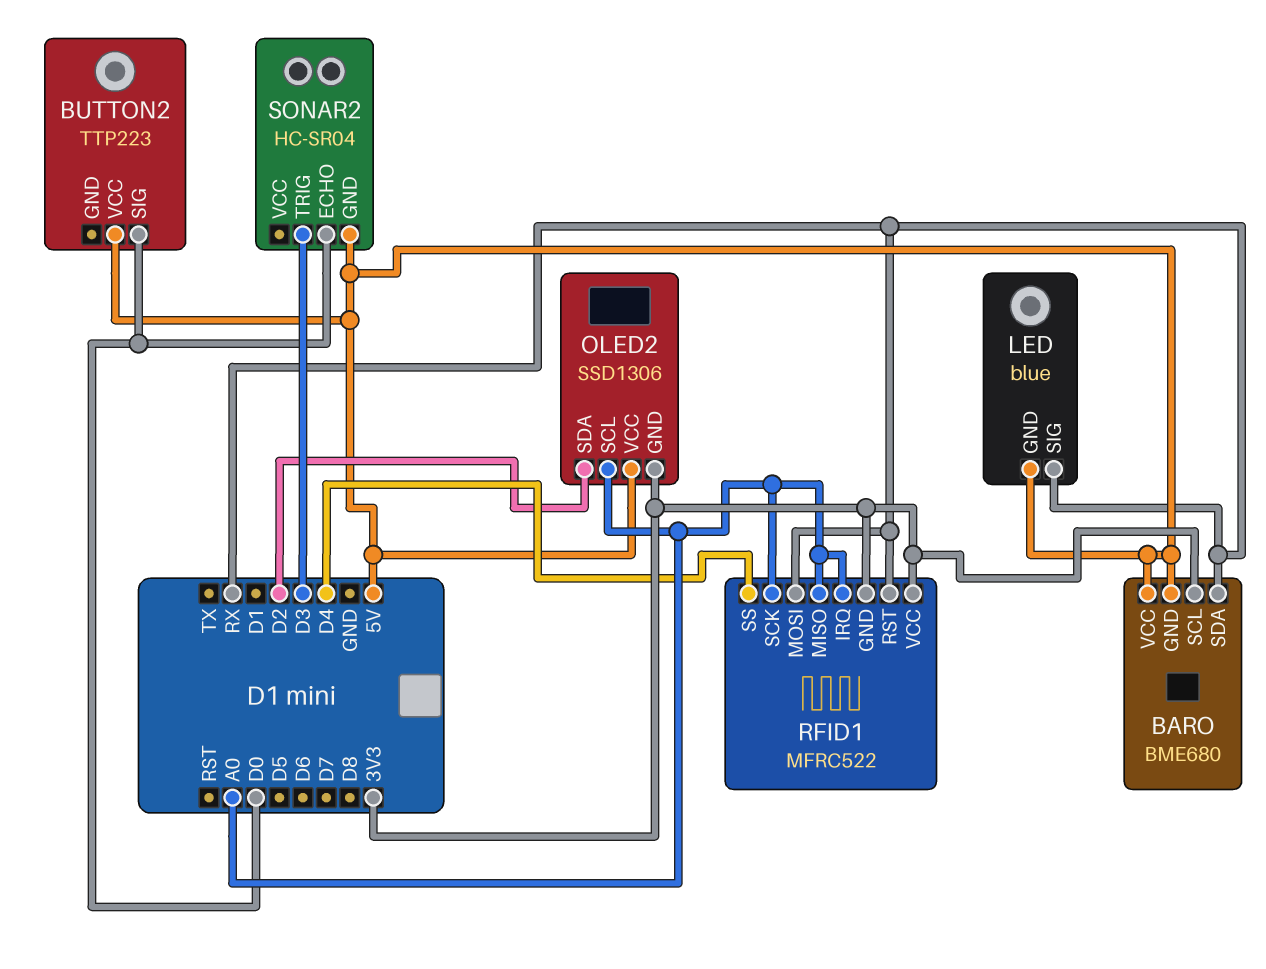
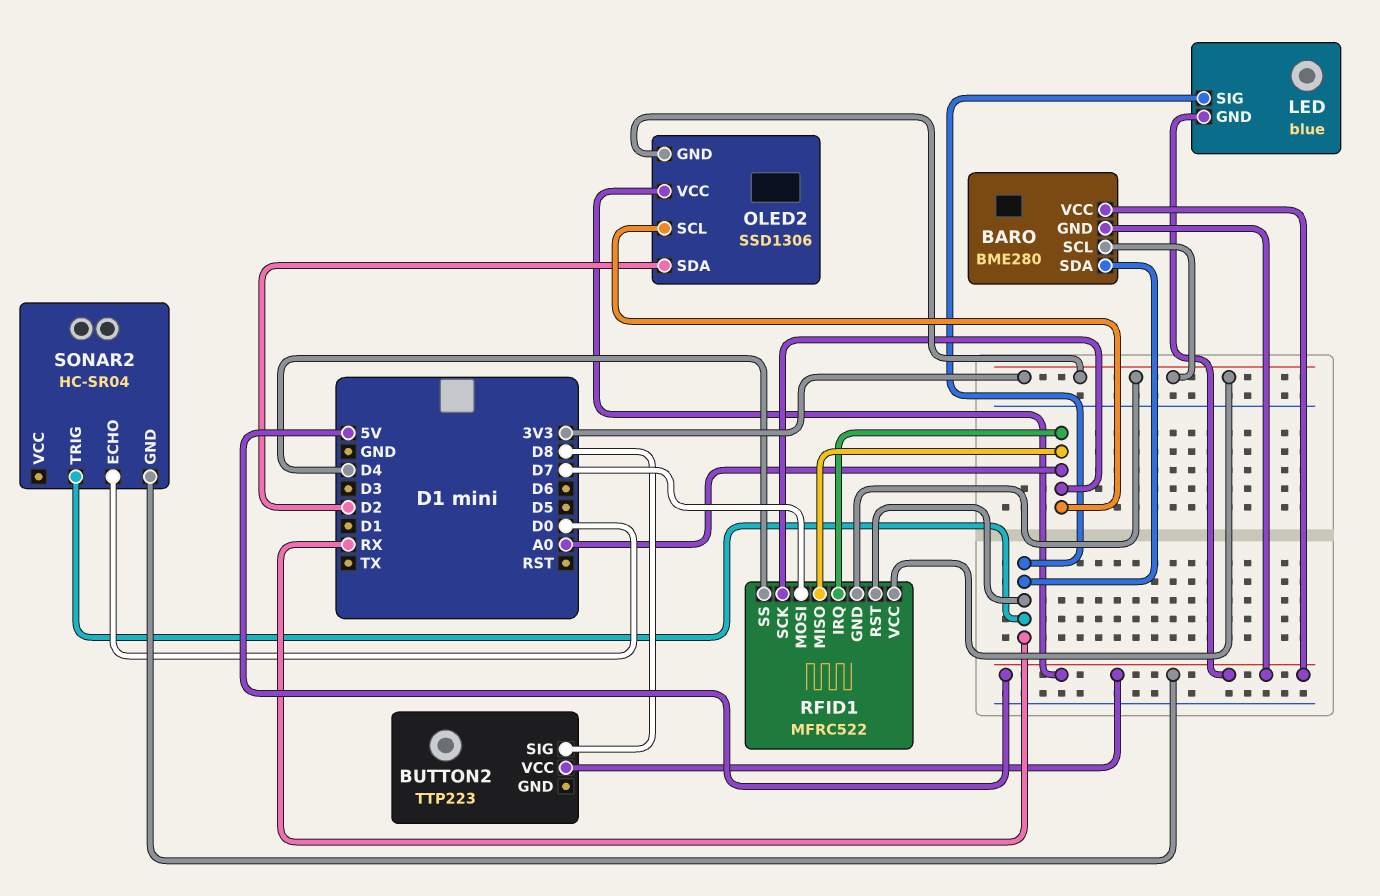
BARO: BME680 -> BME280
BUTTON2 pin SIG: D0 -> D8
RFID1 pin MOSI: RX -> D7
SONAR2 pin TRIG: D3 -> RX

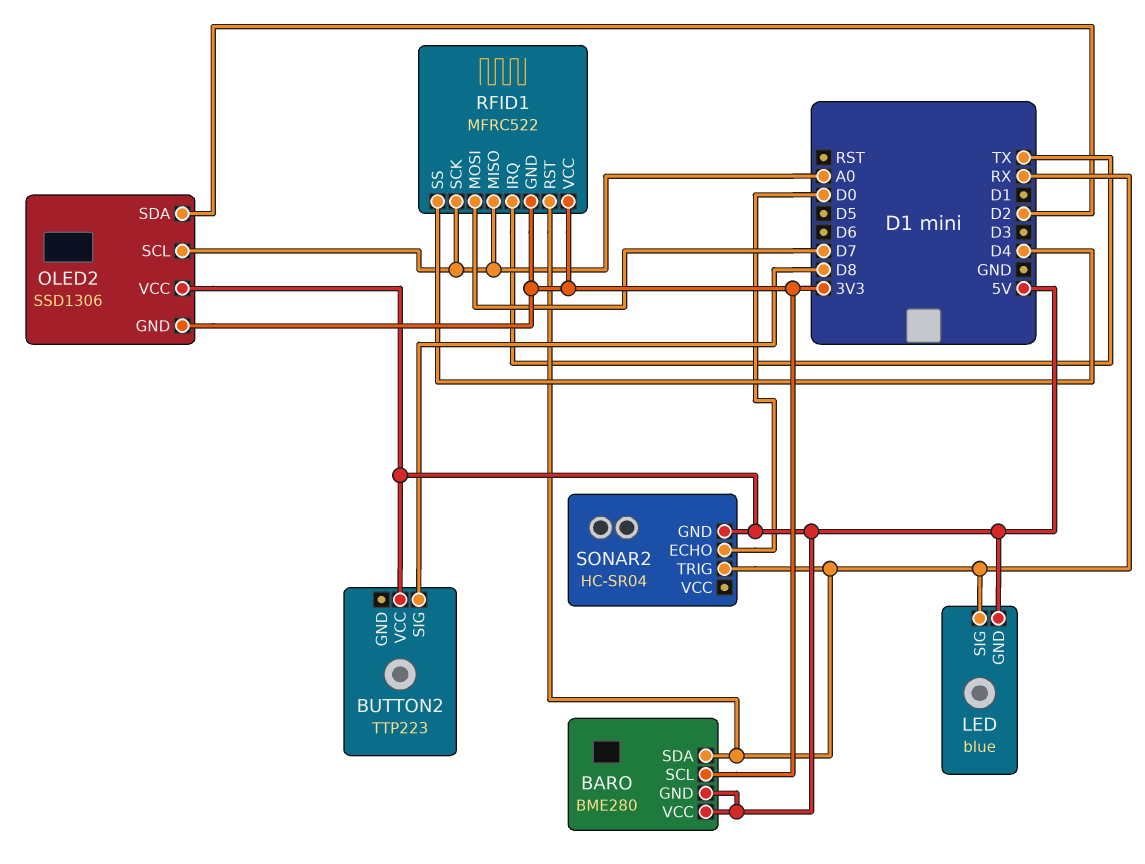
RFID1 pin IRQ: A0 -> TX

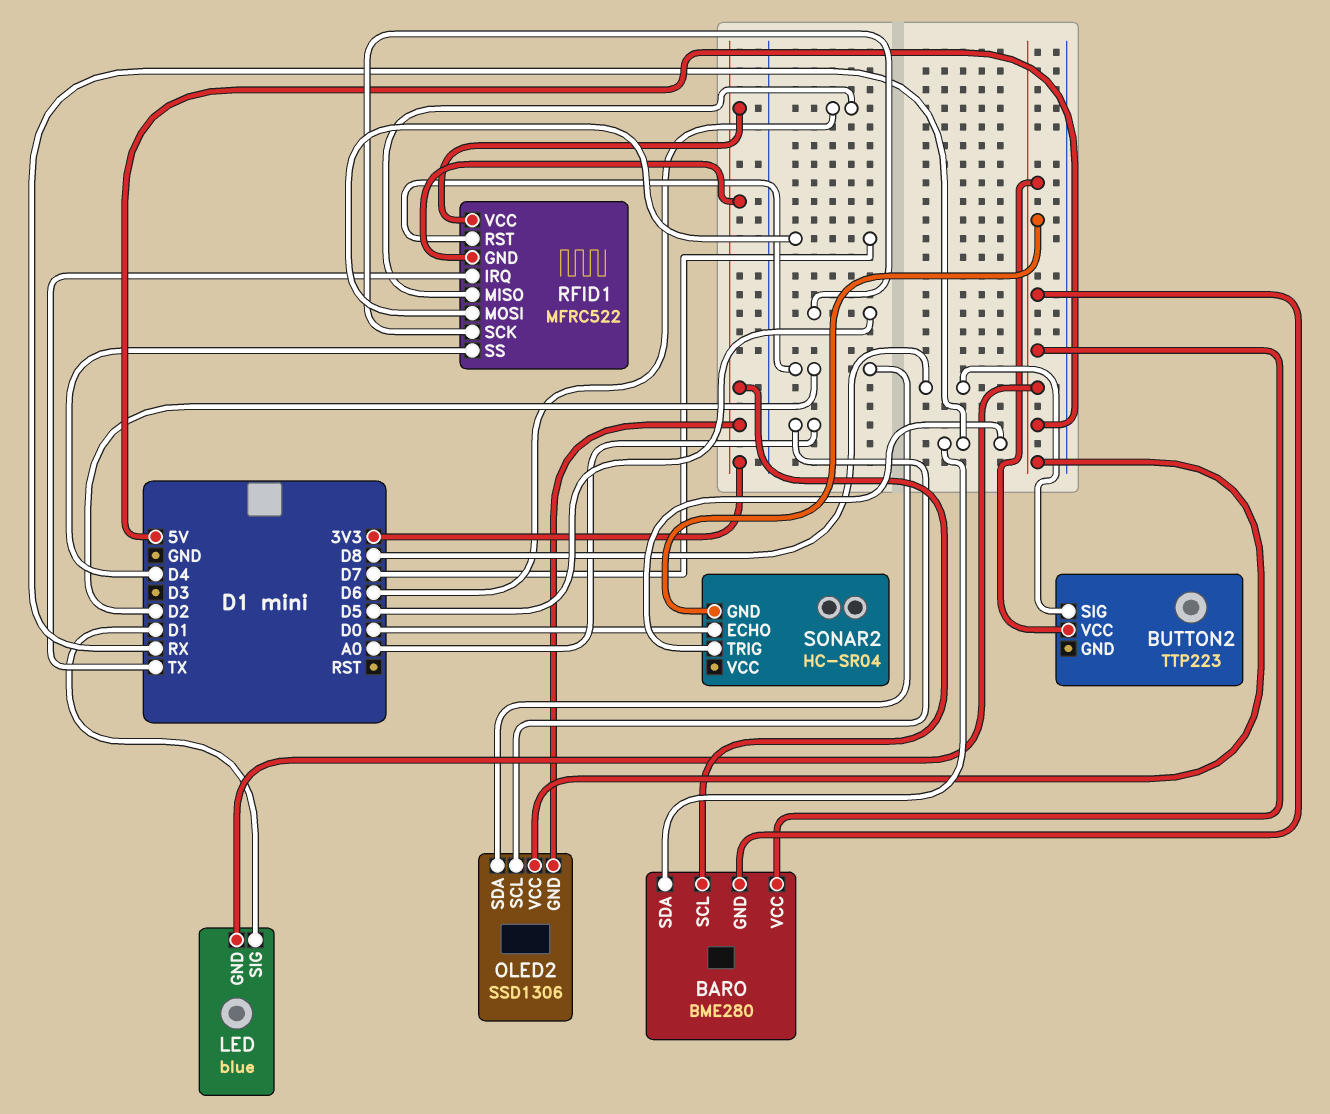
LED pin SIG: RX -> D1
RFID1 pin MISO: A0 -> D6
RFID1 pin RST: RX -> D2
RFID1 pin SCK: A0 -> D5

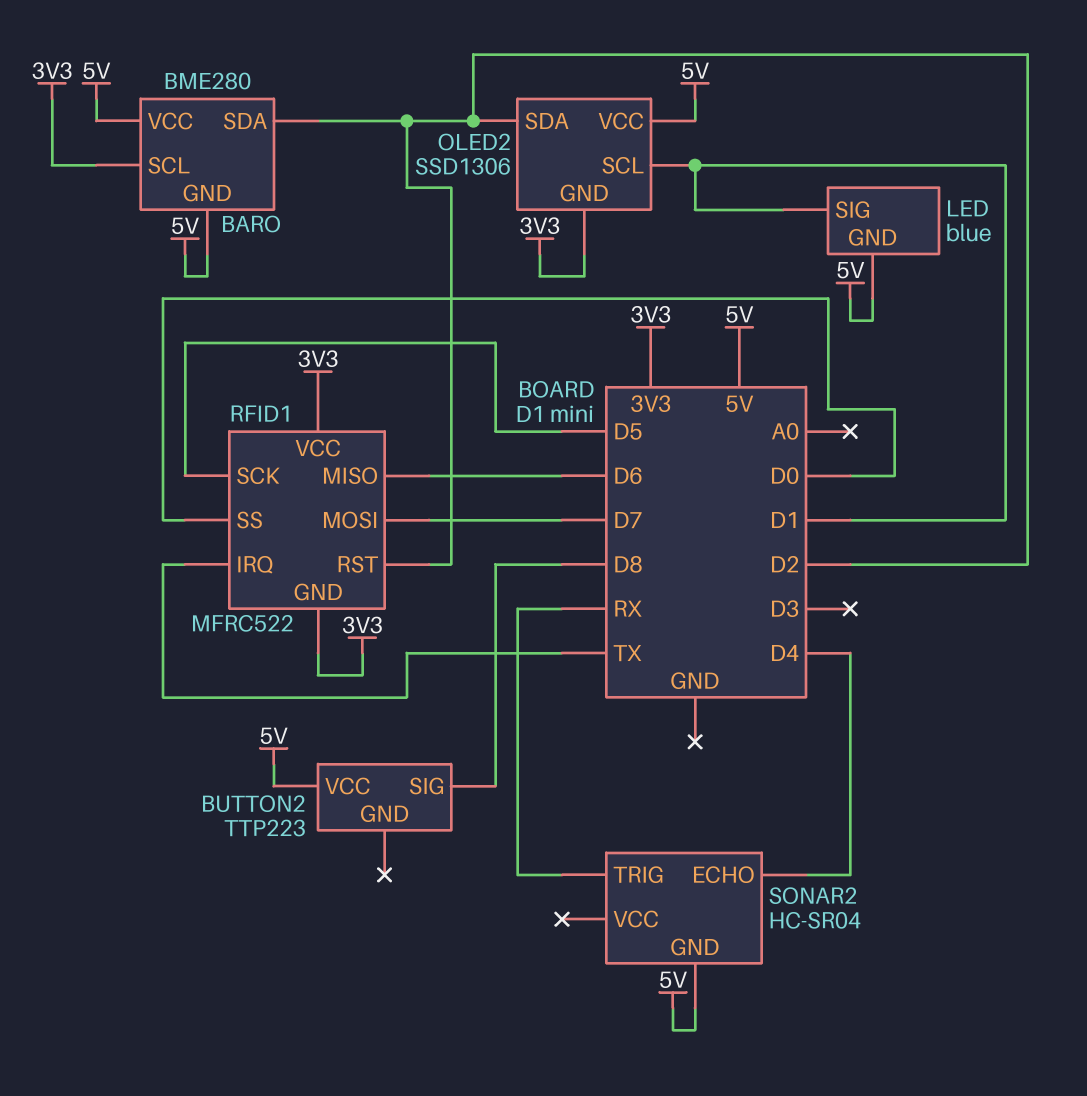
BARO pin SDA: RX -> D2
OLED2 pin SCL: A0 -> D1
RFID1 pin SS: D4 -> D0
SONAR2 pin ECHO: D0 -> D4

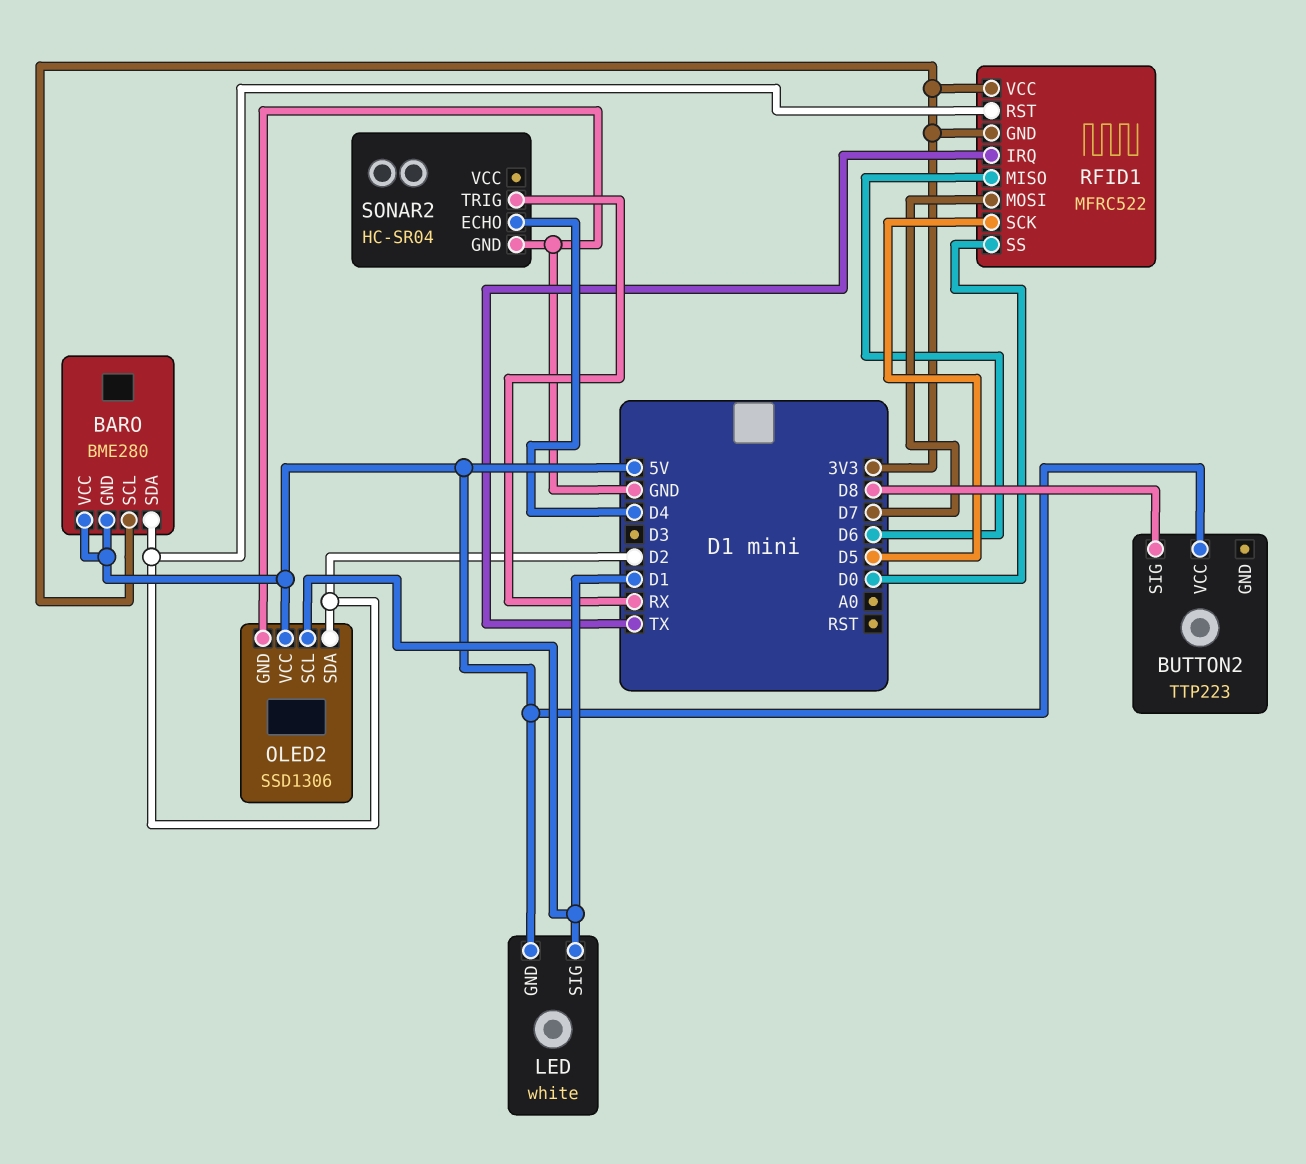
LED: blue -> white
OLED2 pin GND: 3V3 -> GND
SONAR2 pin GND: 5V -> GND

